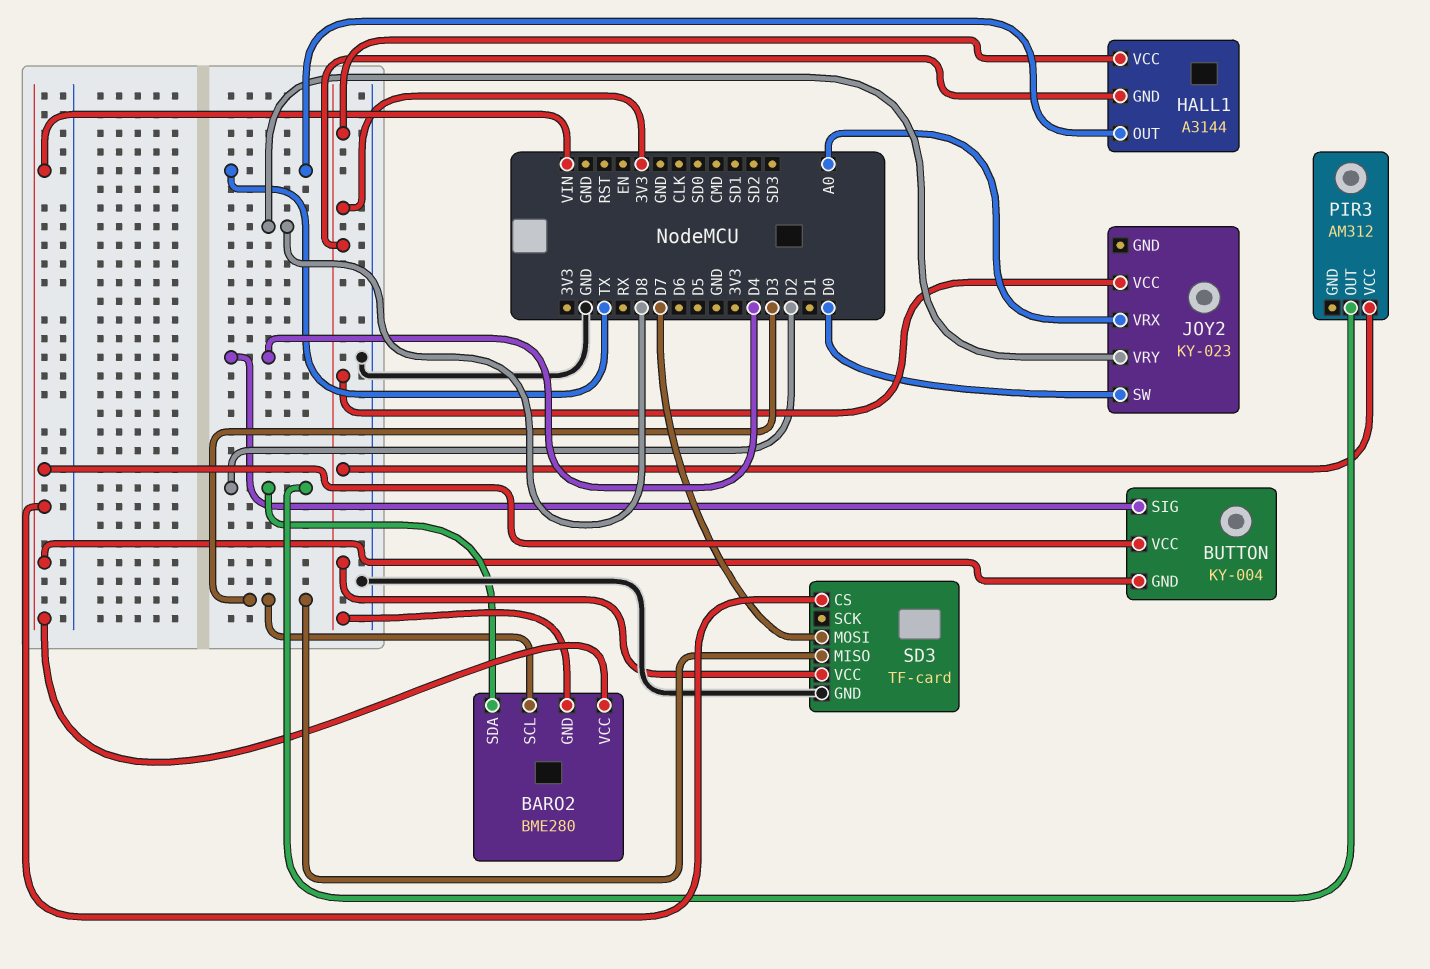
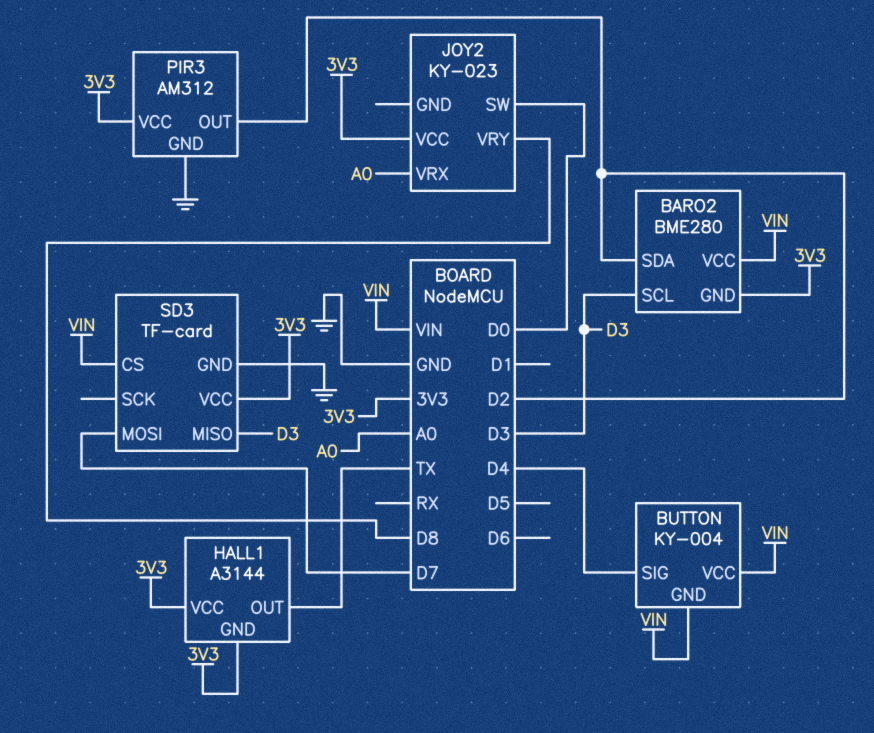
PIR3 pin GND: none -> GND

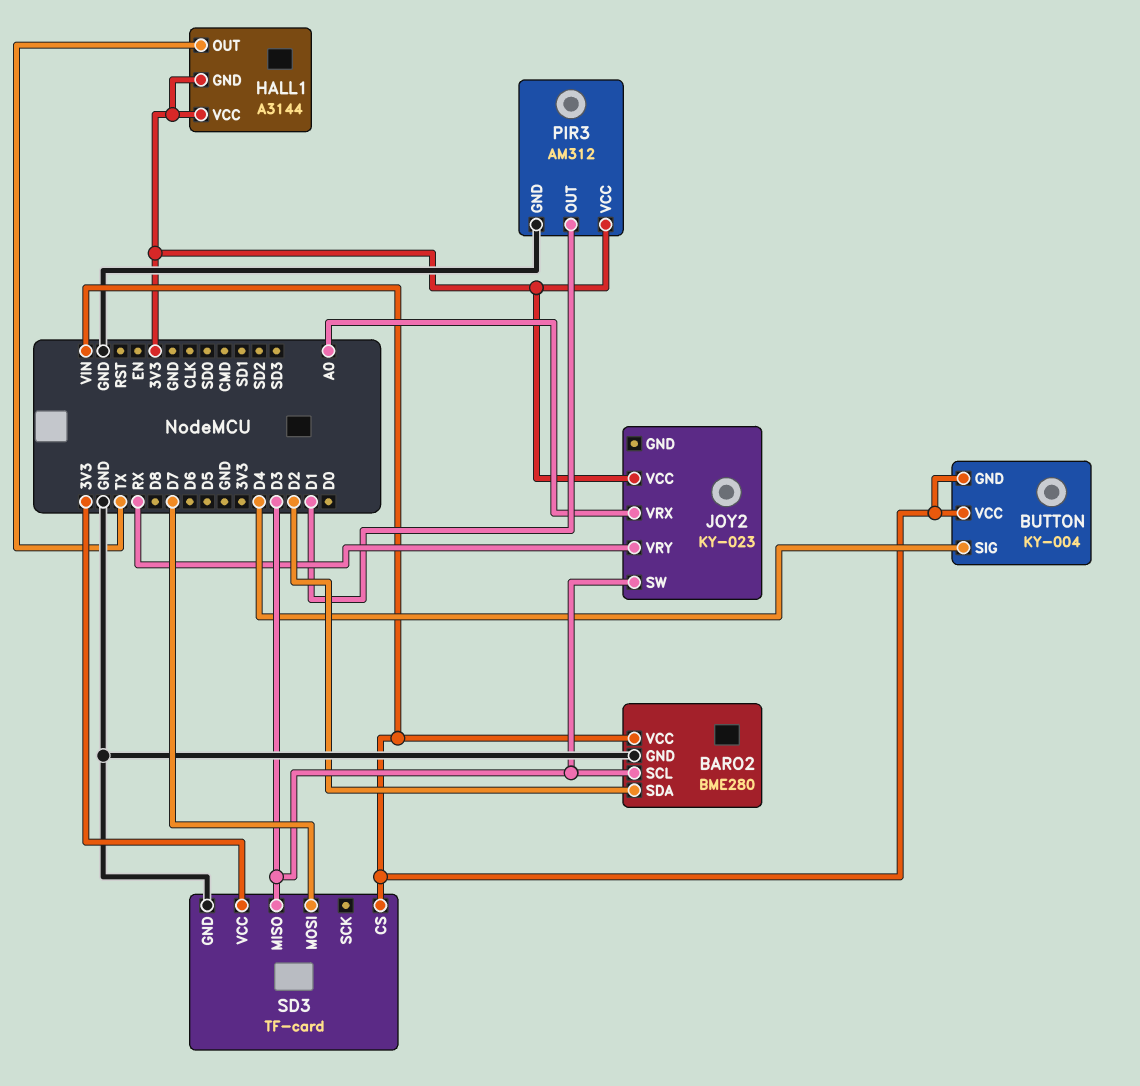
BARO2 pin GND: 3V3 -> GND
JOY2 pin SW: D0 -> D3
JOY2 pin VRY: D8 -> RX
PIR3 pin OUT: D2 -> D1

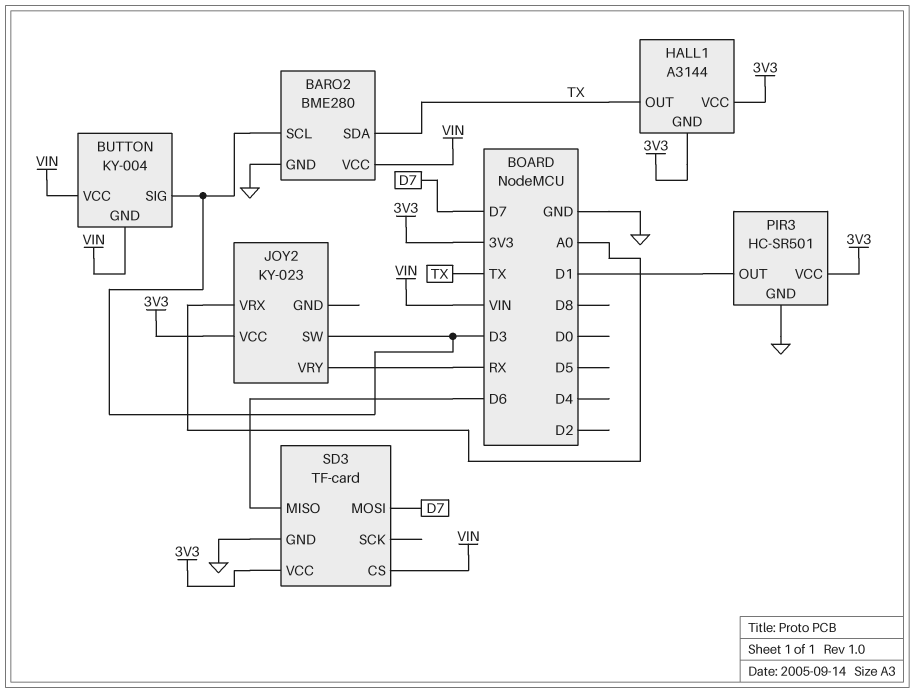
BARO2 pin SDA: D2 -> TX
BUTTON pin SIG: D4 -> D3
PIR3: AM312 -> HC-SR501
SD3 pin MISO: D3 -> D6

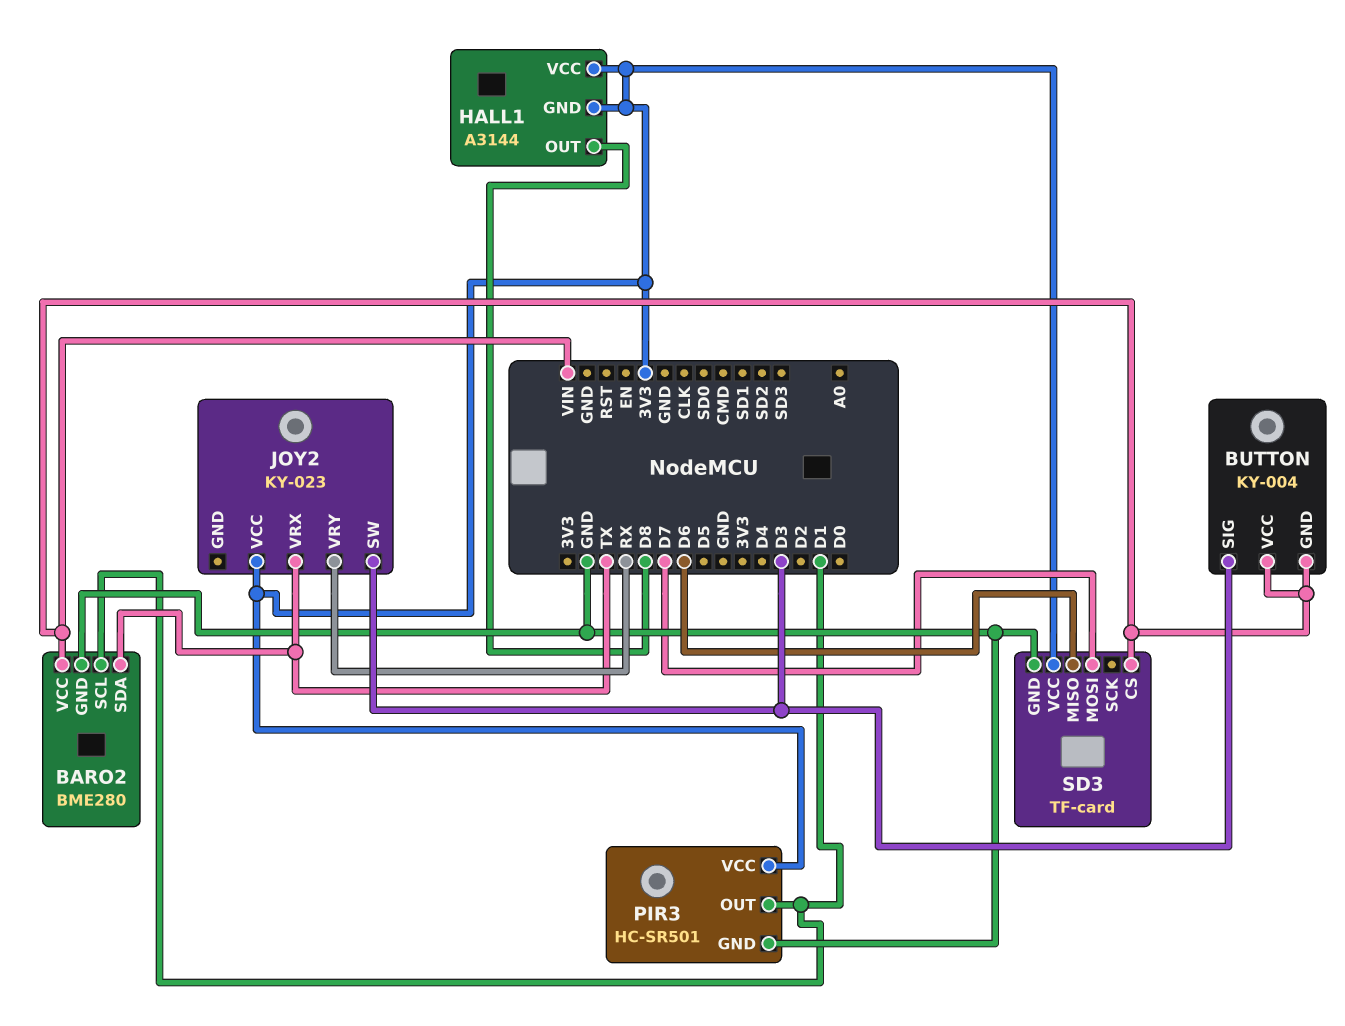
BARO2 pin SCL: D3 -> D1
HALL1 pin OUT: TX -> D8
JOY2 pin VRX: A0 -> TX

